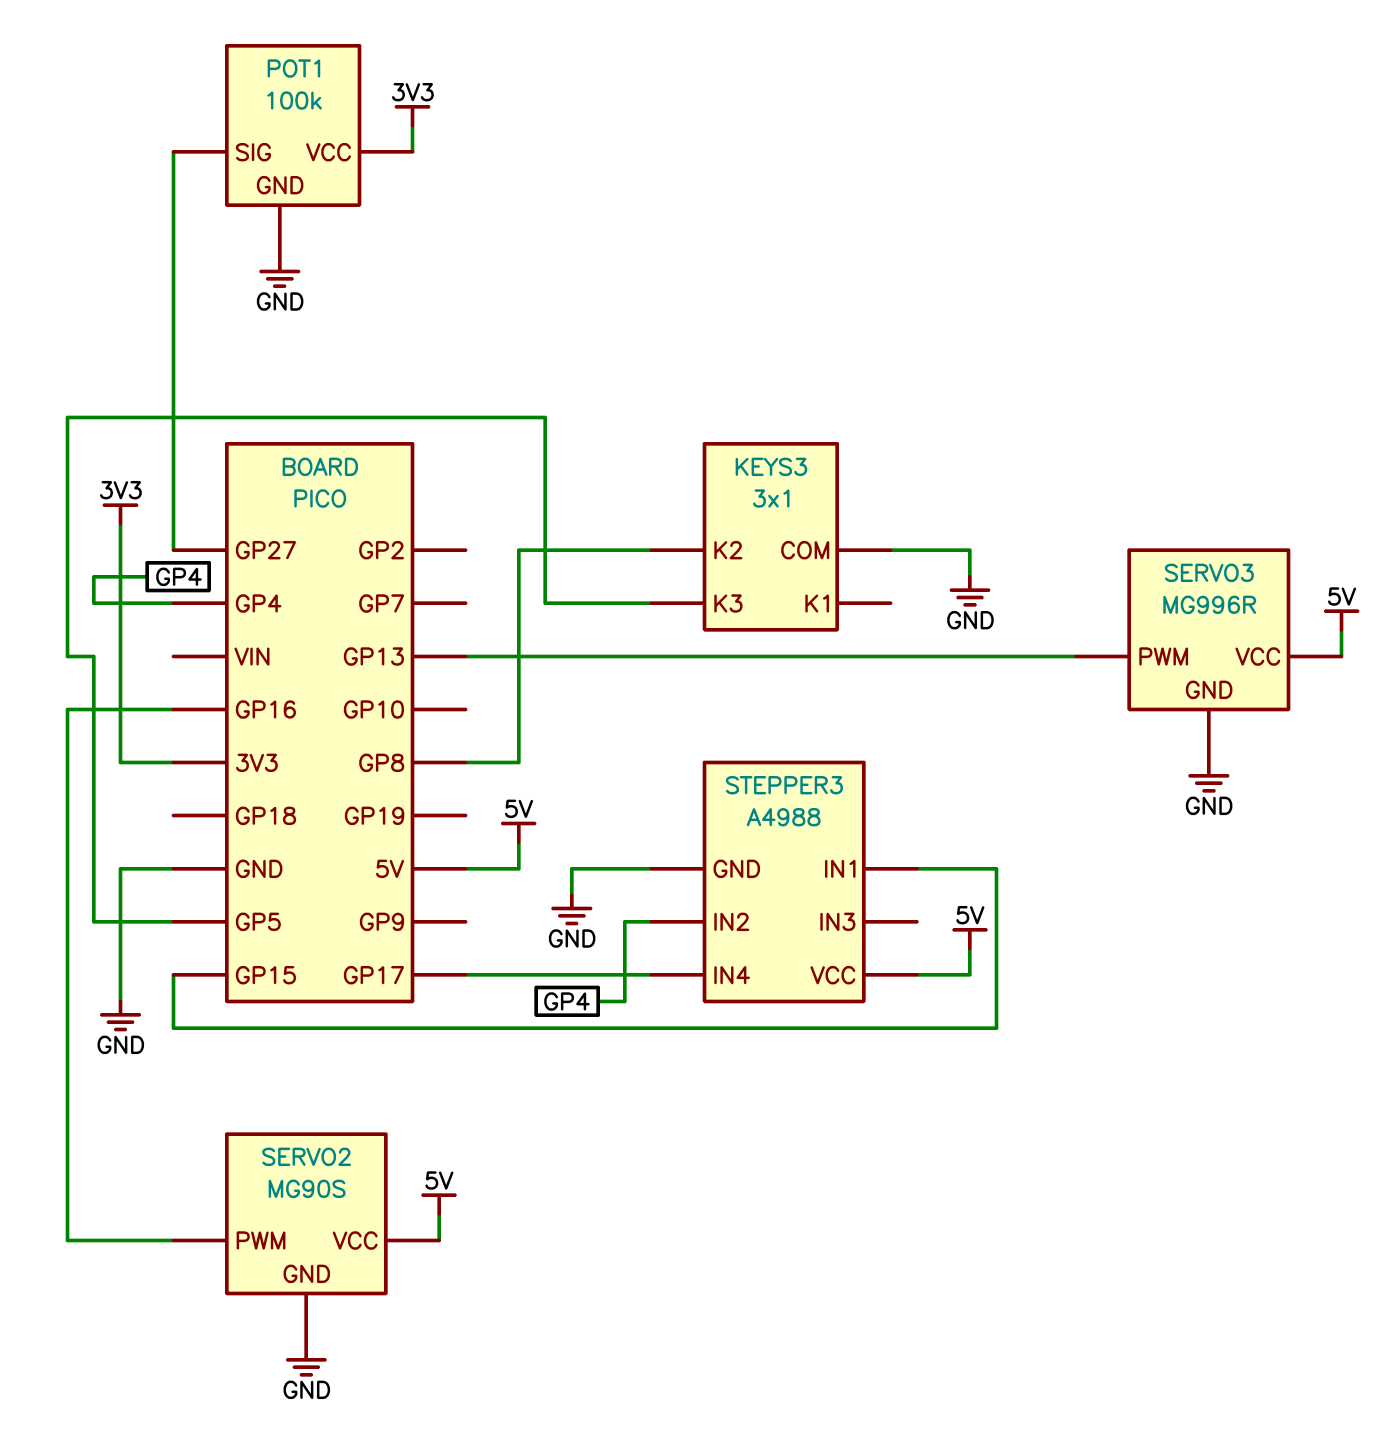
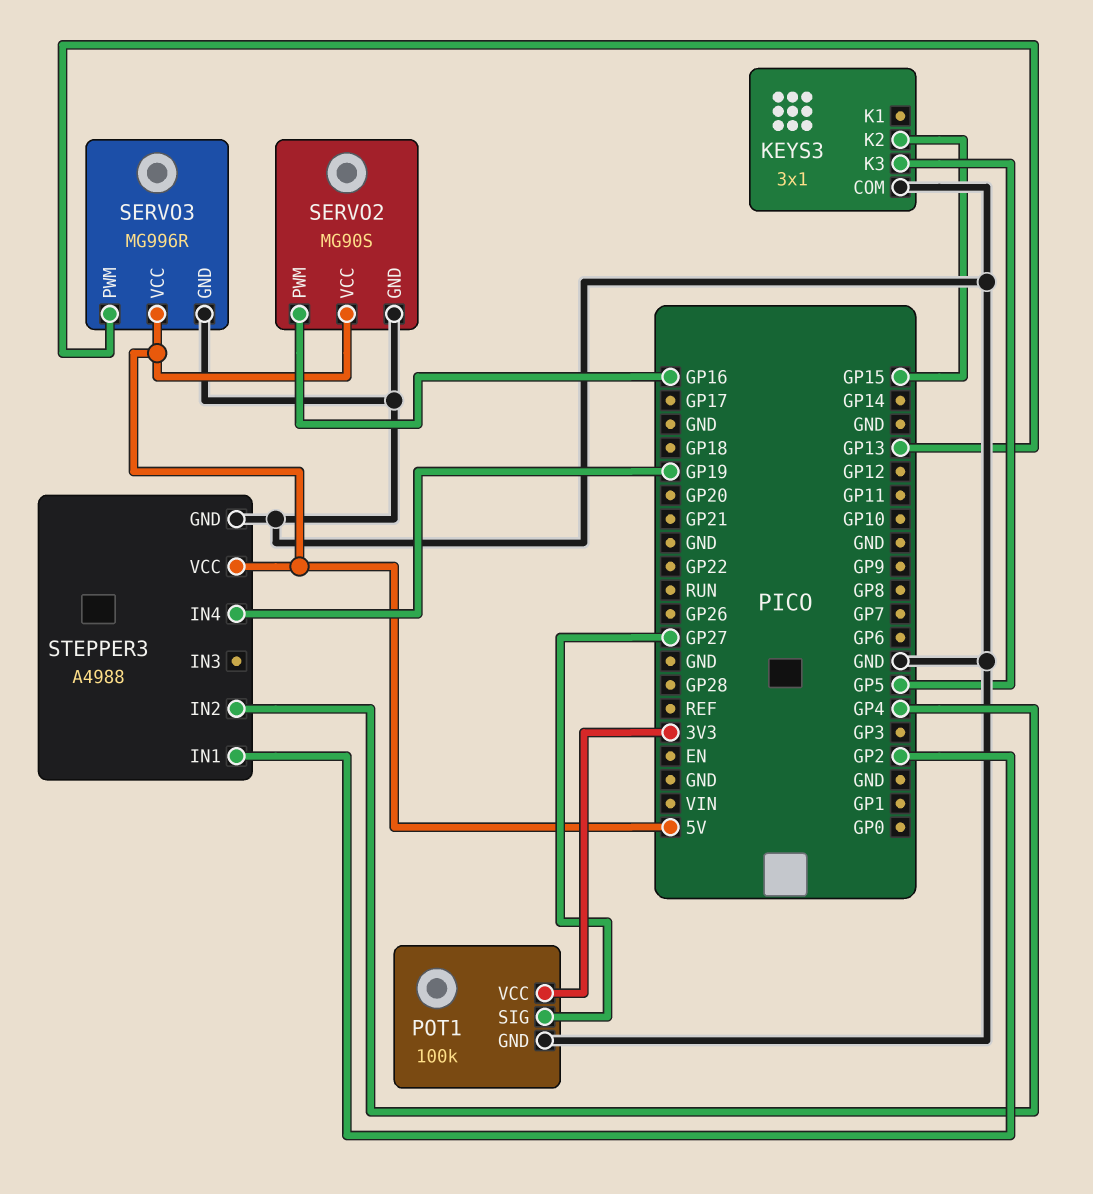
KEYS3 pin K2: GP8 -> GP15
STEPPER3 pin IN1: GP15 -> GP2
STEPPER3 pin IN4: GP17 -> GP19

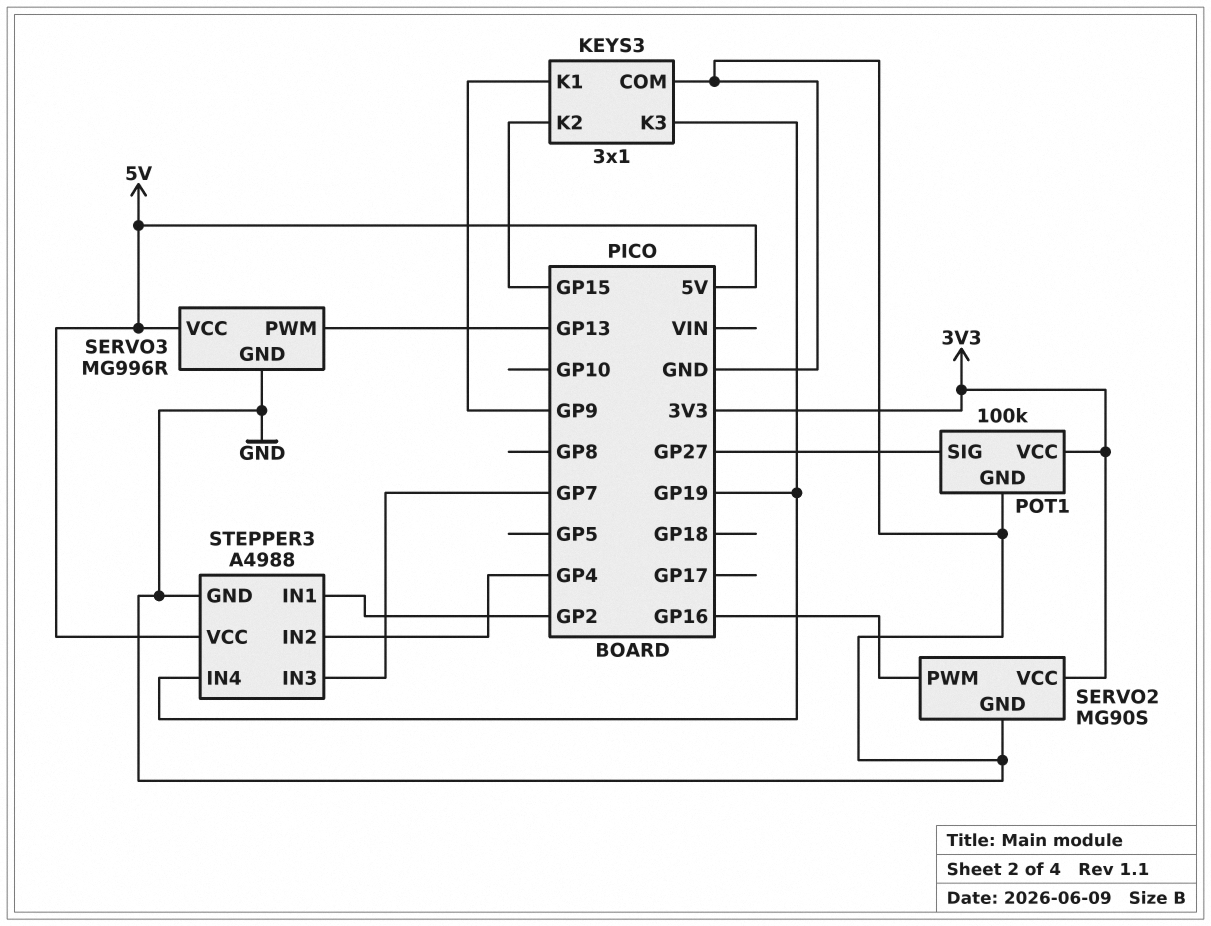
KEYS3 pin K1: none -> GP9
KEYS3 pin K3: GP5 -> GP19
SERVO2 pin VCC: 5V -> 3V3
STEPPER3 pin IN3: none -> GP7

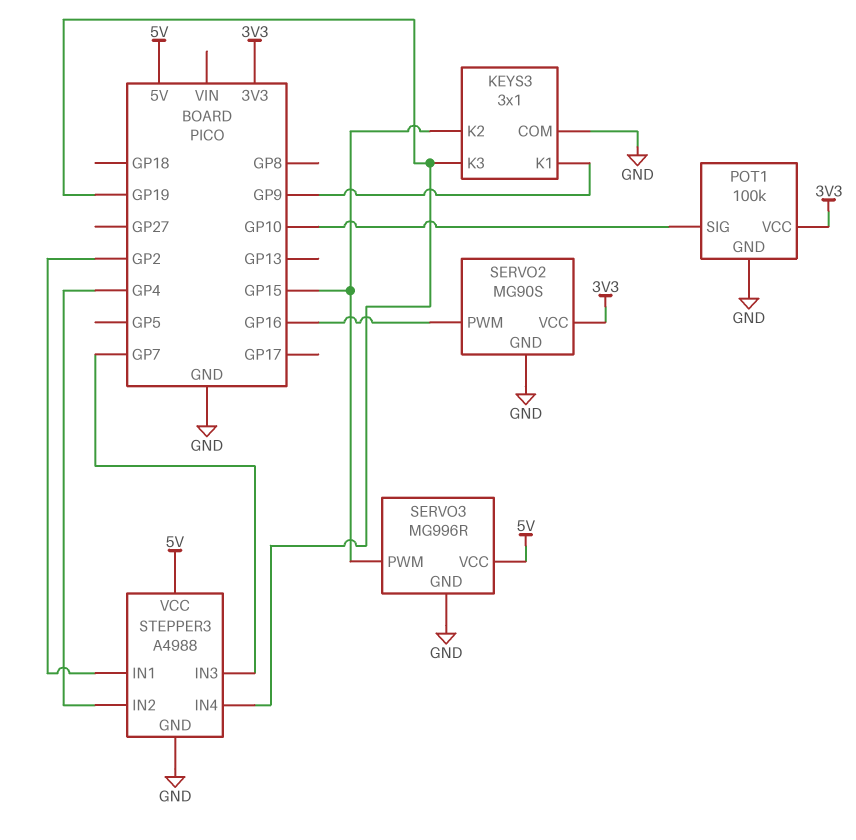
POT1 pin SIG: GP27 -> GP10
SERVO3 pin PWM: GP13 -> GP15

